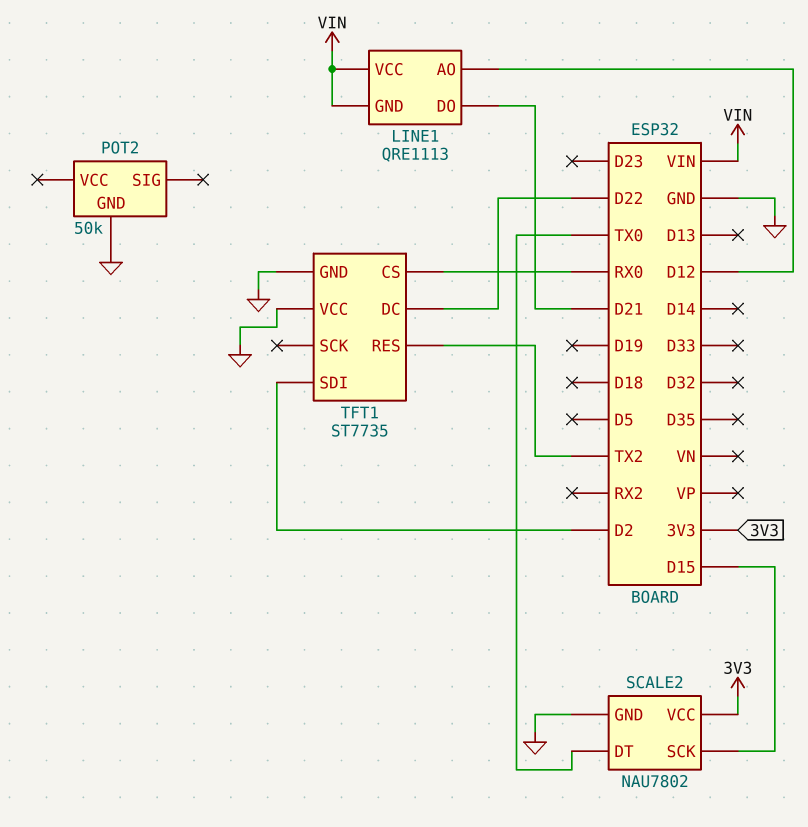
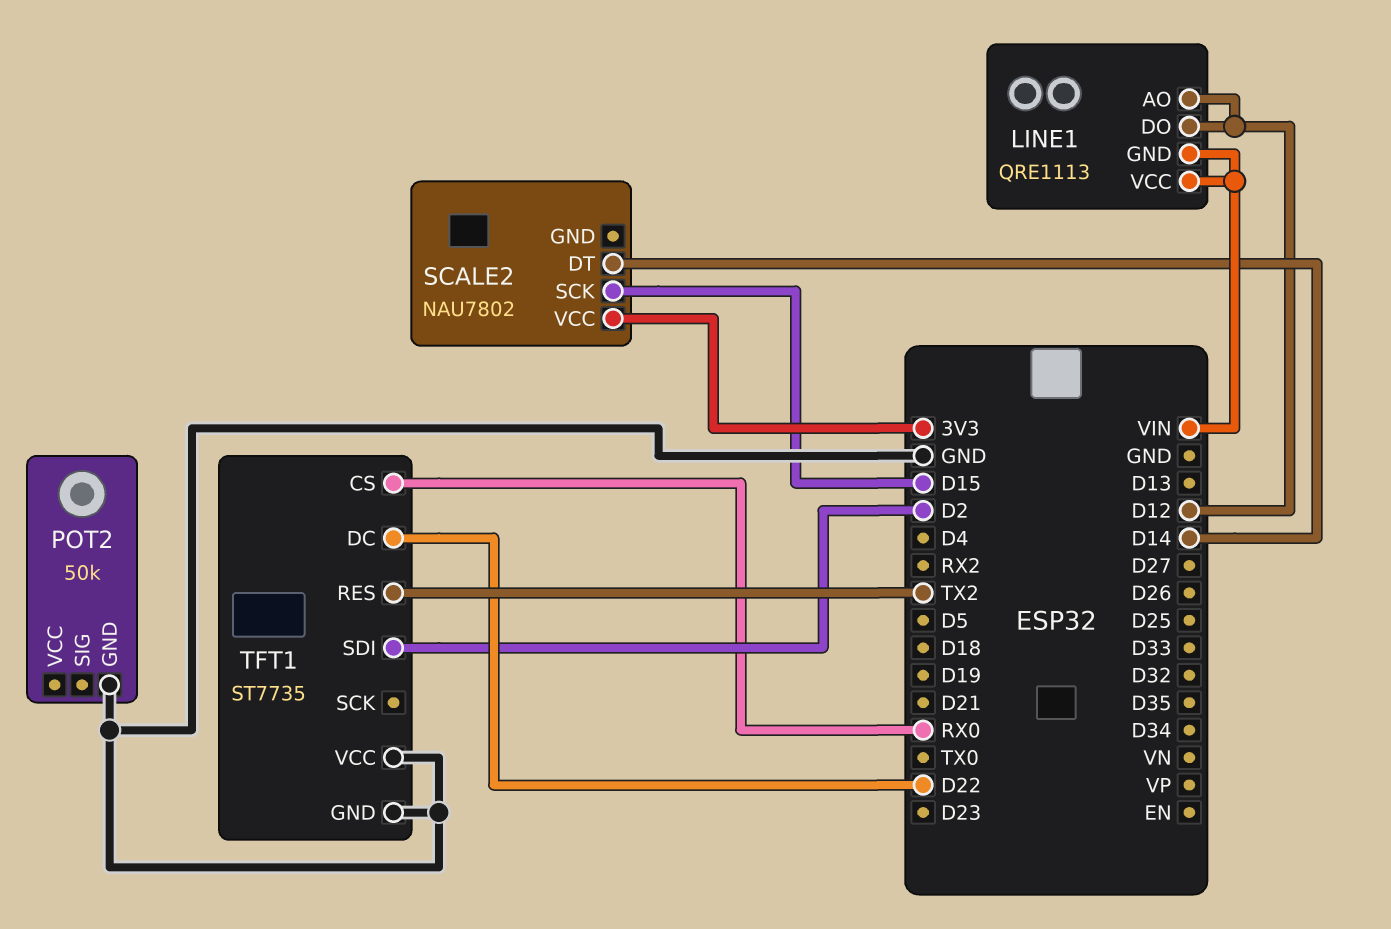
LINE1 pin DO: D21 -> D12
SCALE2 pin DT: TX0 -> D14
SCALE2 pin GND: GND -> none

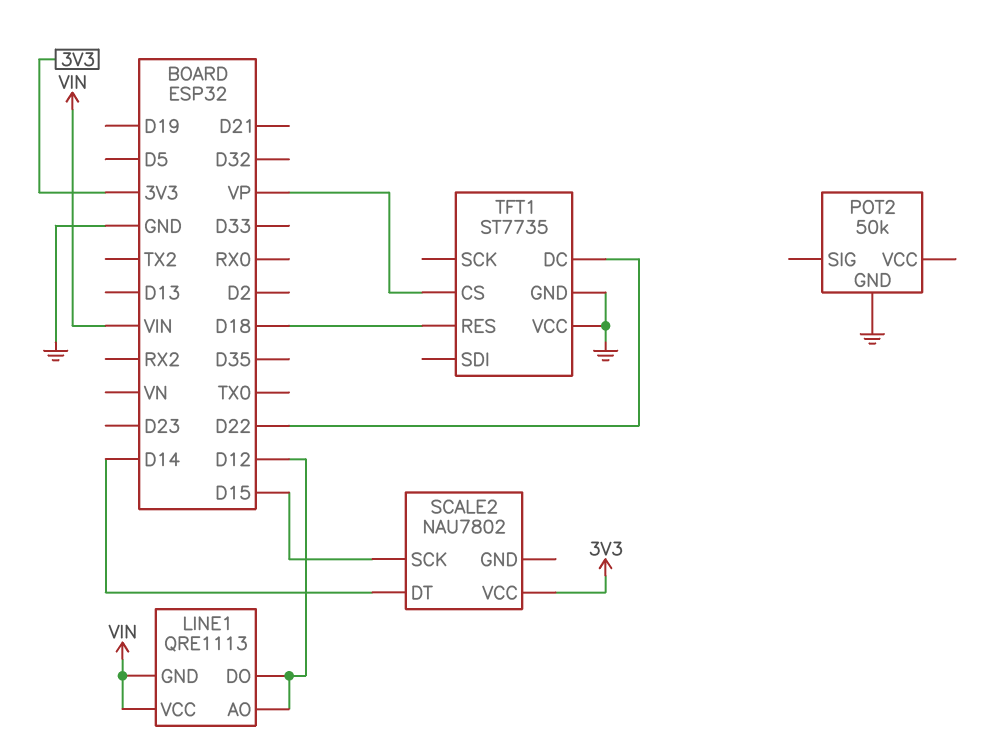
TFT1 pin CS: RX0 -> VP
TFT1 pin RES: TX2 -> D18
TFT1 pin SDI: D2 -> none

